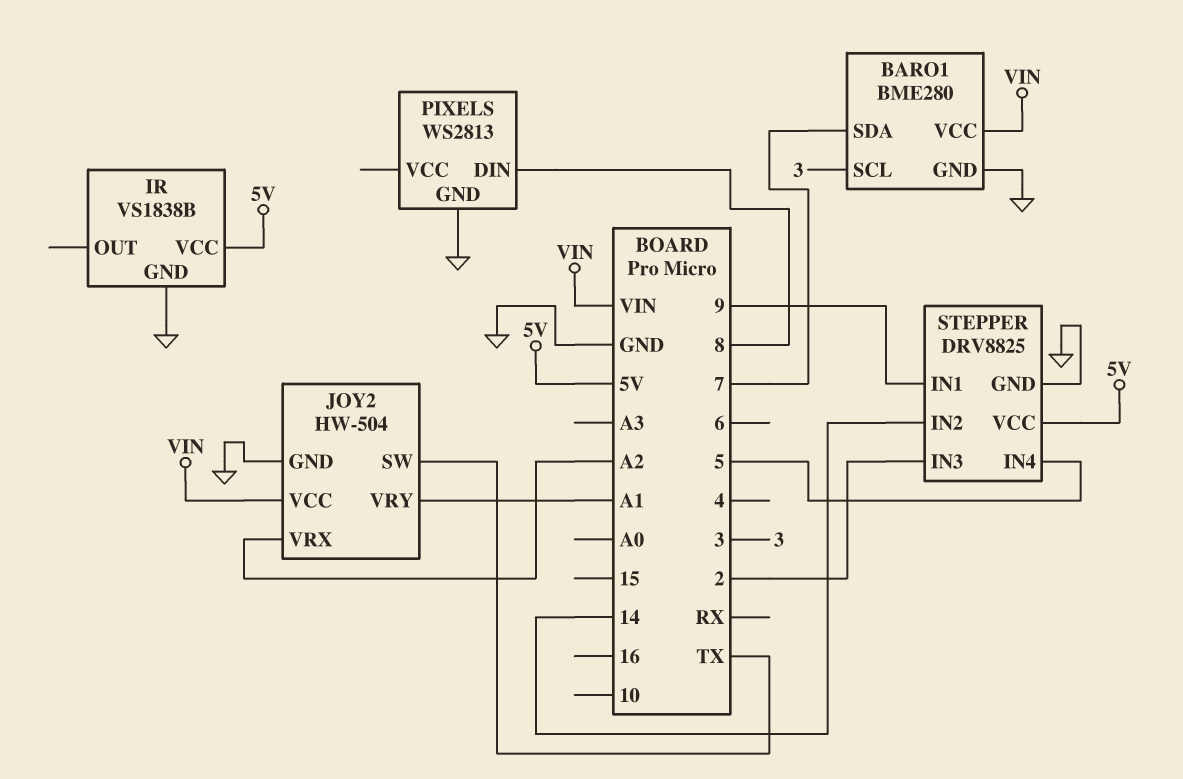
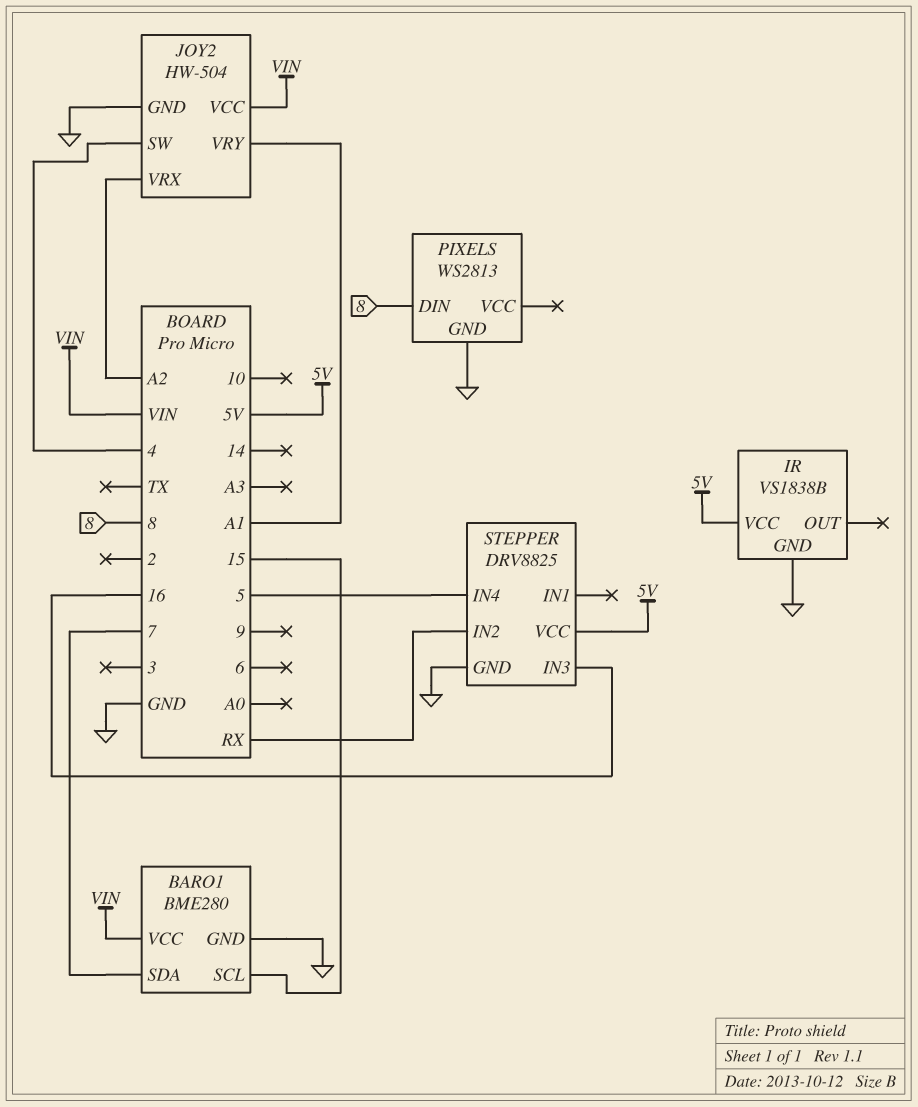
BARO1 pin SCL: 3 -> 15
JOY2 pin SW: TX -> 4
STEPPER pin IN1: 9 -> none
STEPPER pin IN2: 14 -> RX
STEPPER pin IN3: 2 -> 16

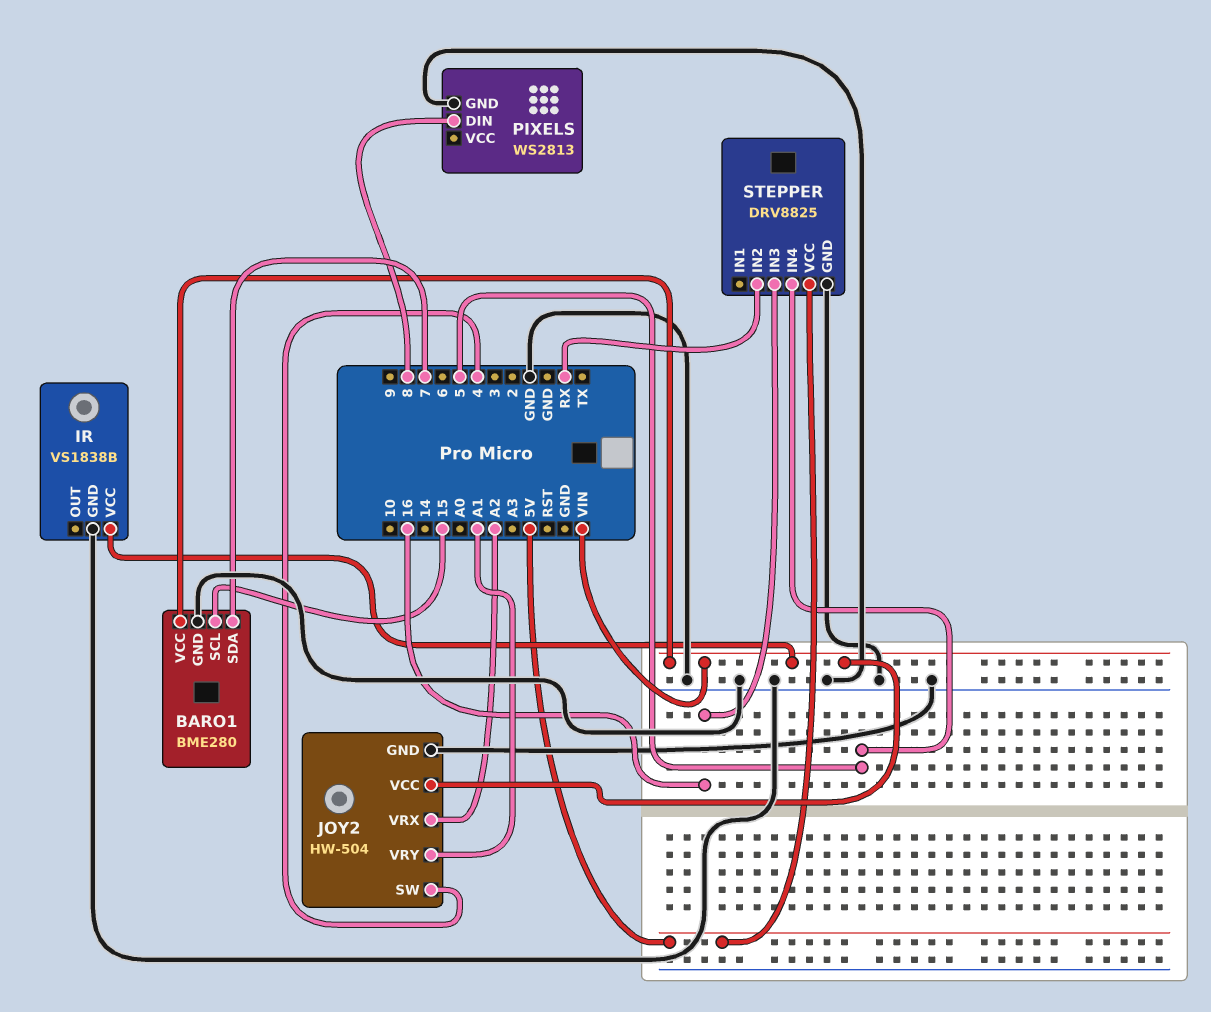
IR pin VCC: 5V -> VIN

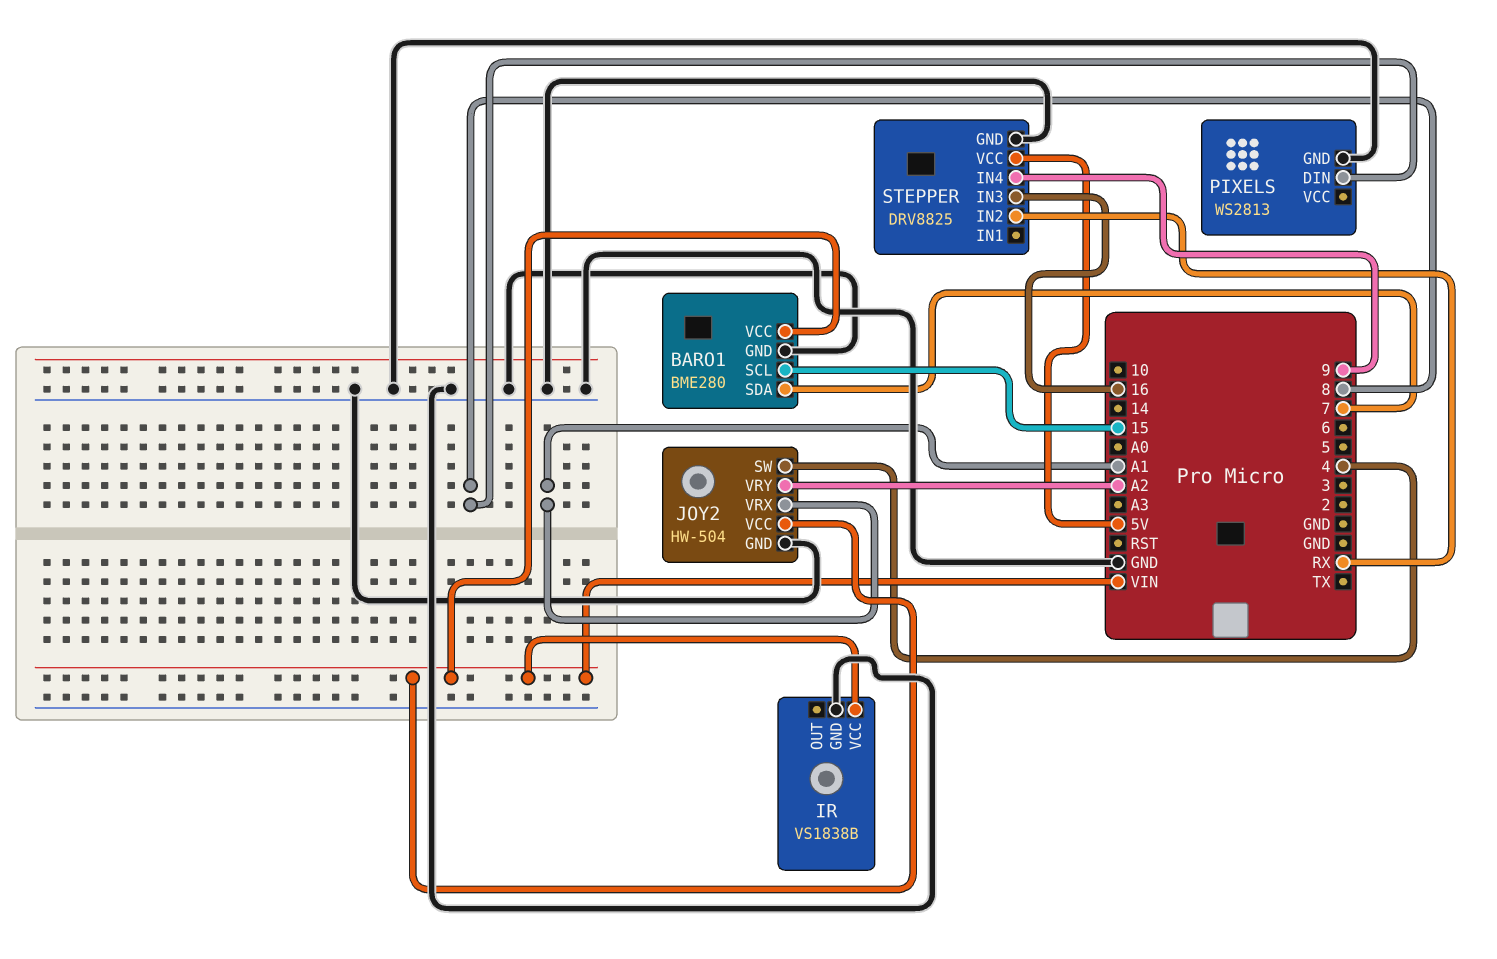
JOY2 pin VRX: A2 -> A1
JOY2 pin VRY: A1 -> A2
STEPPER pin IN4: 5 -> 9

